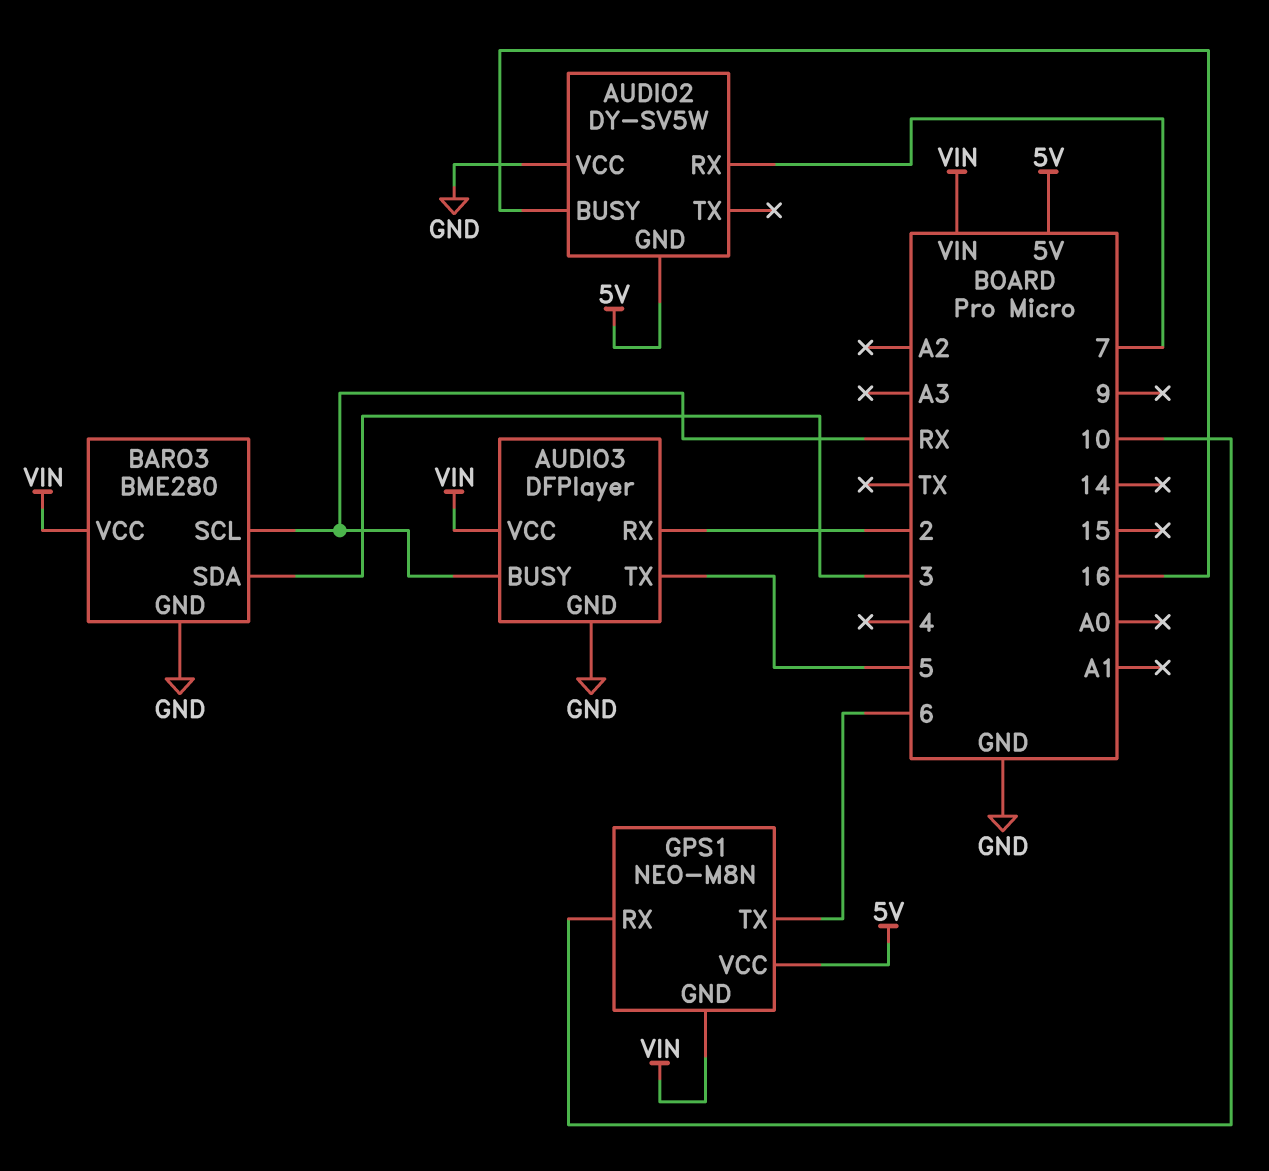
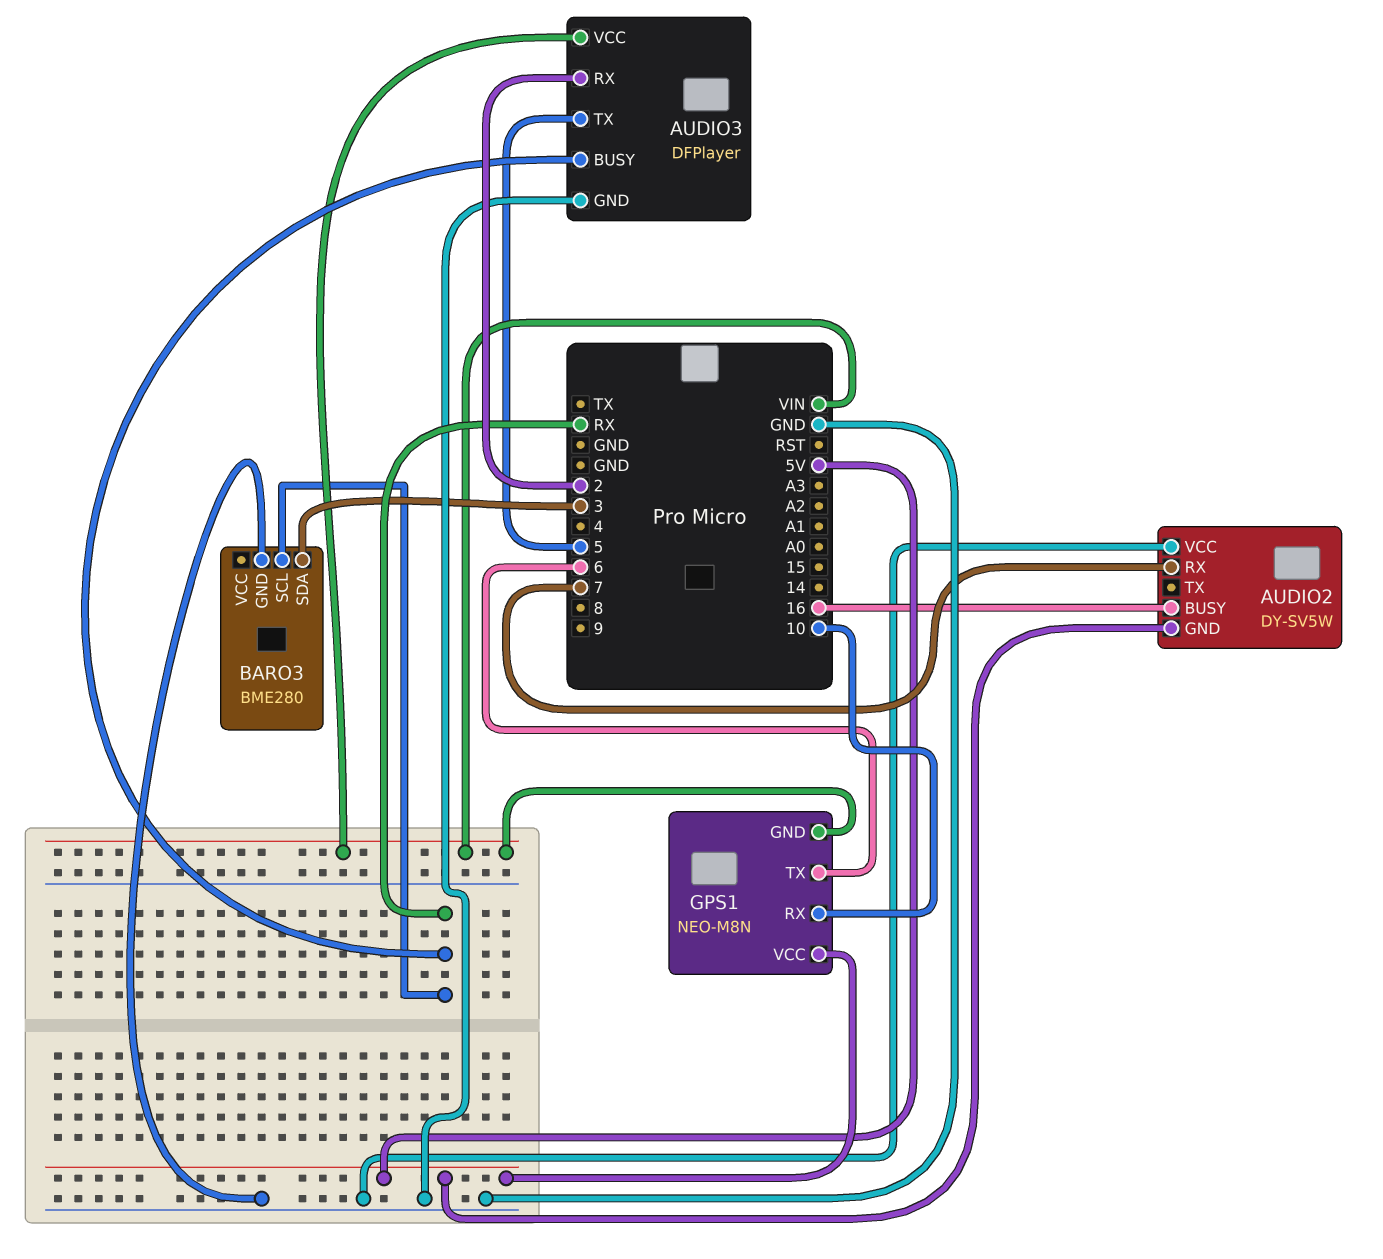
BARO3 pin VCC: VIN -> none

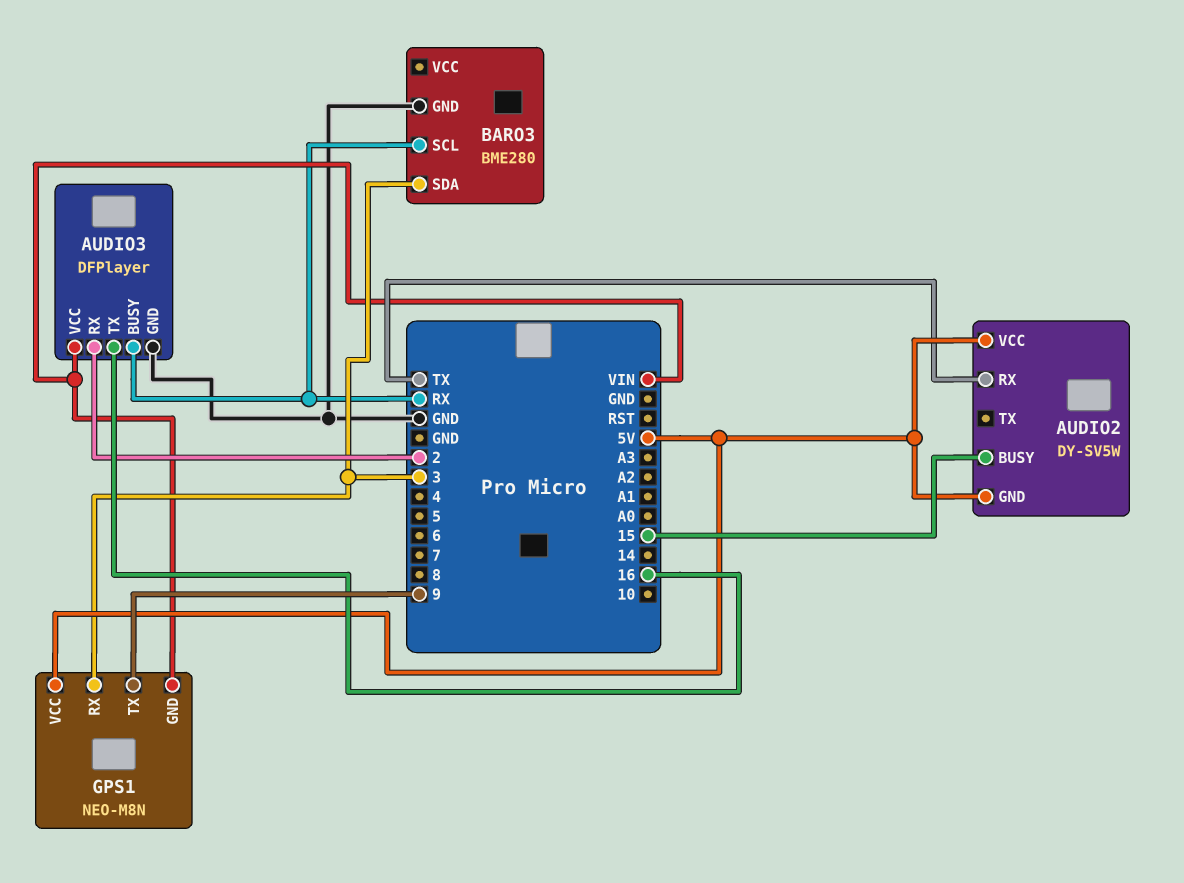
AUDIO2 pin BUSY: 16 -> 15
AUDIO2 pin RX: 7 -> TX
AUDIO2 pin VCC: GND -> 5V
AUDIO3 pin TX: 5 -> 16
GPS1 pin RX: 10 -> 3
GPS1 pin TX: 6 -> 9

